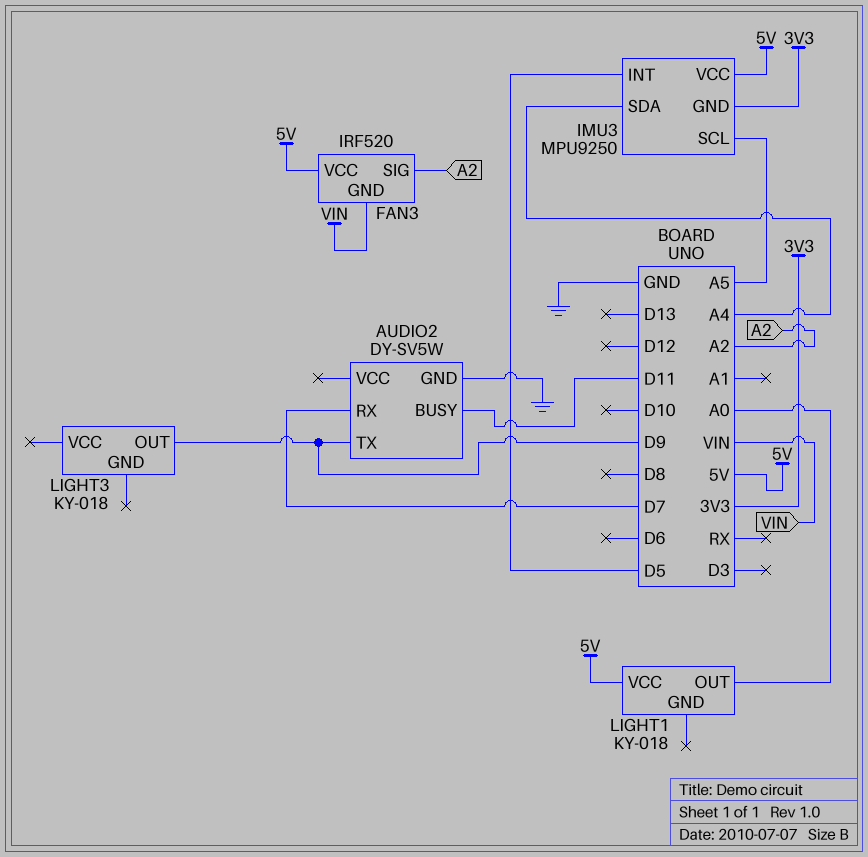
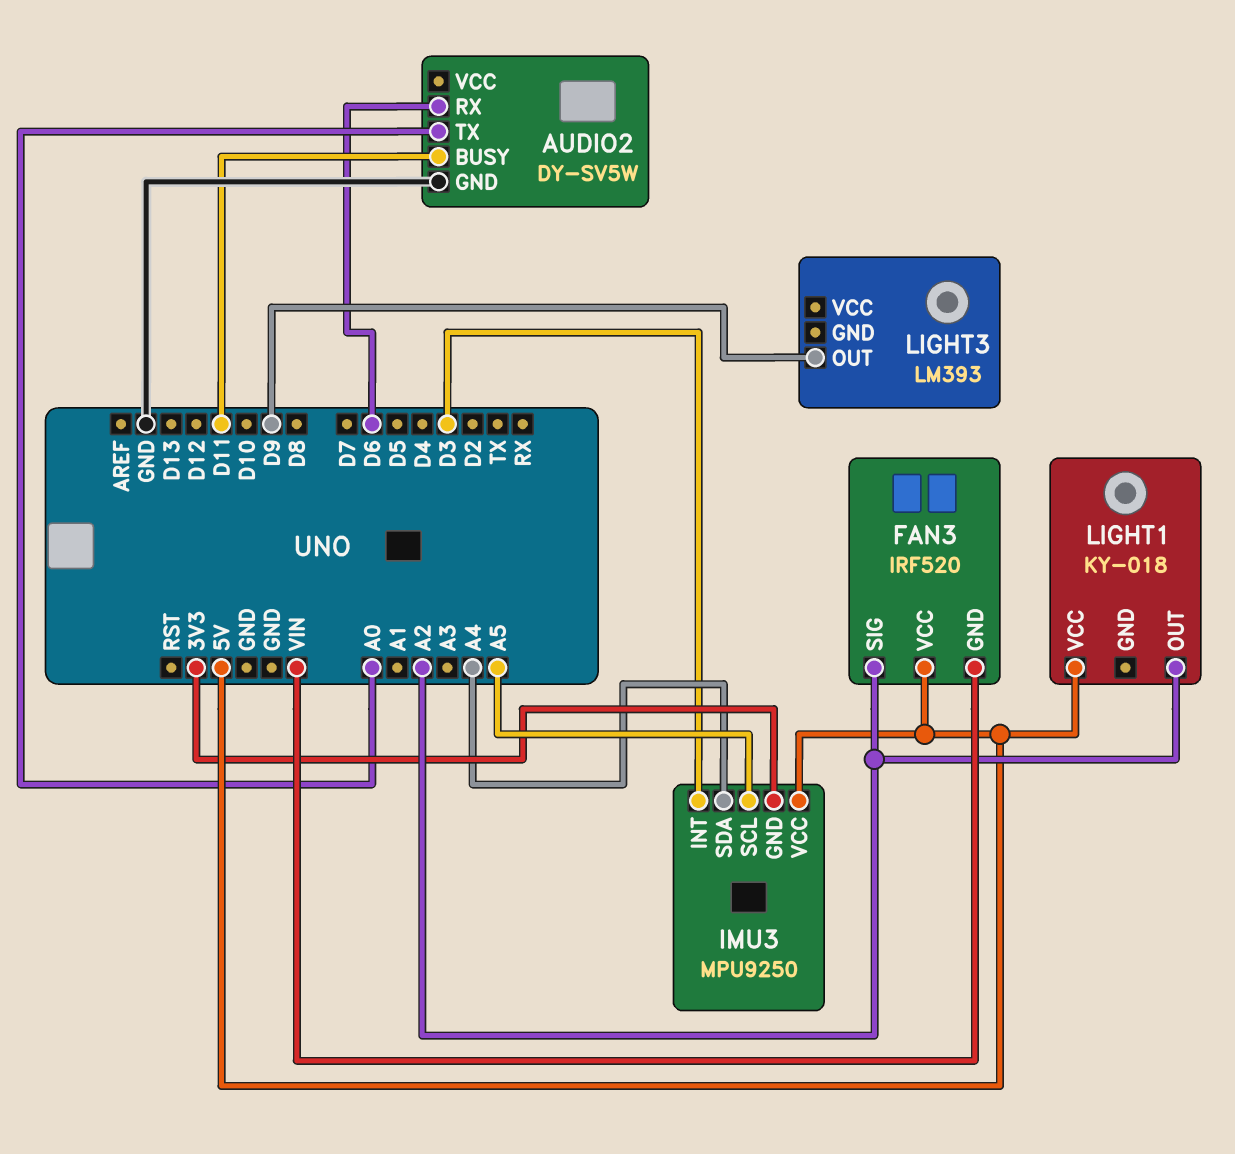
AUDIO2 pin RX: D7 -> D6
AUDIO2 pin TX: D9 -> A0
IMU3 pin INT: D5 -> D3
LIGHT1 pin OUT: A0 -> A2
LIGHT3: KY-018 -> LM393

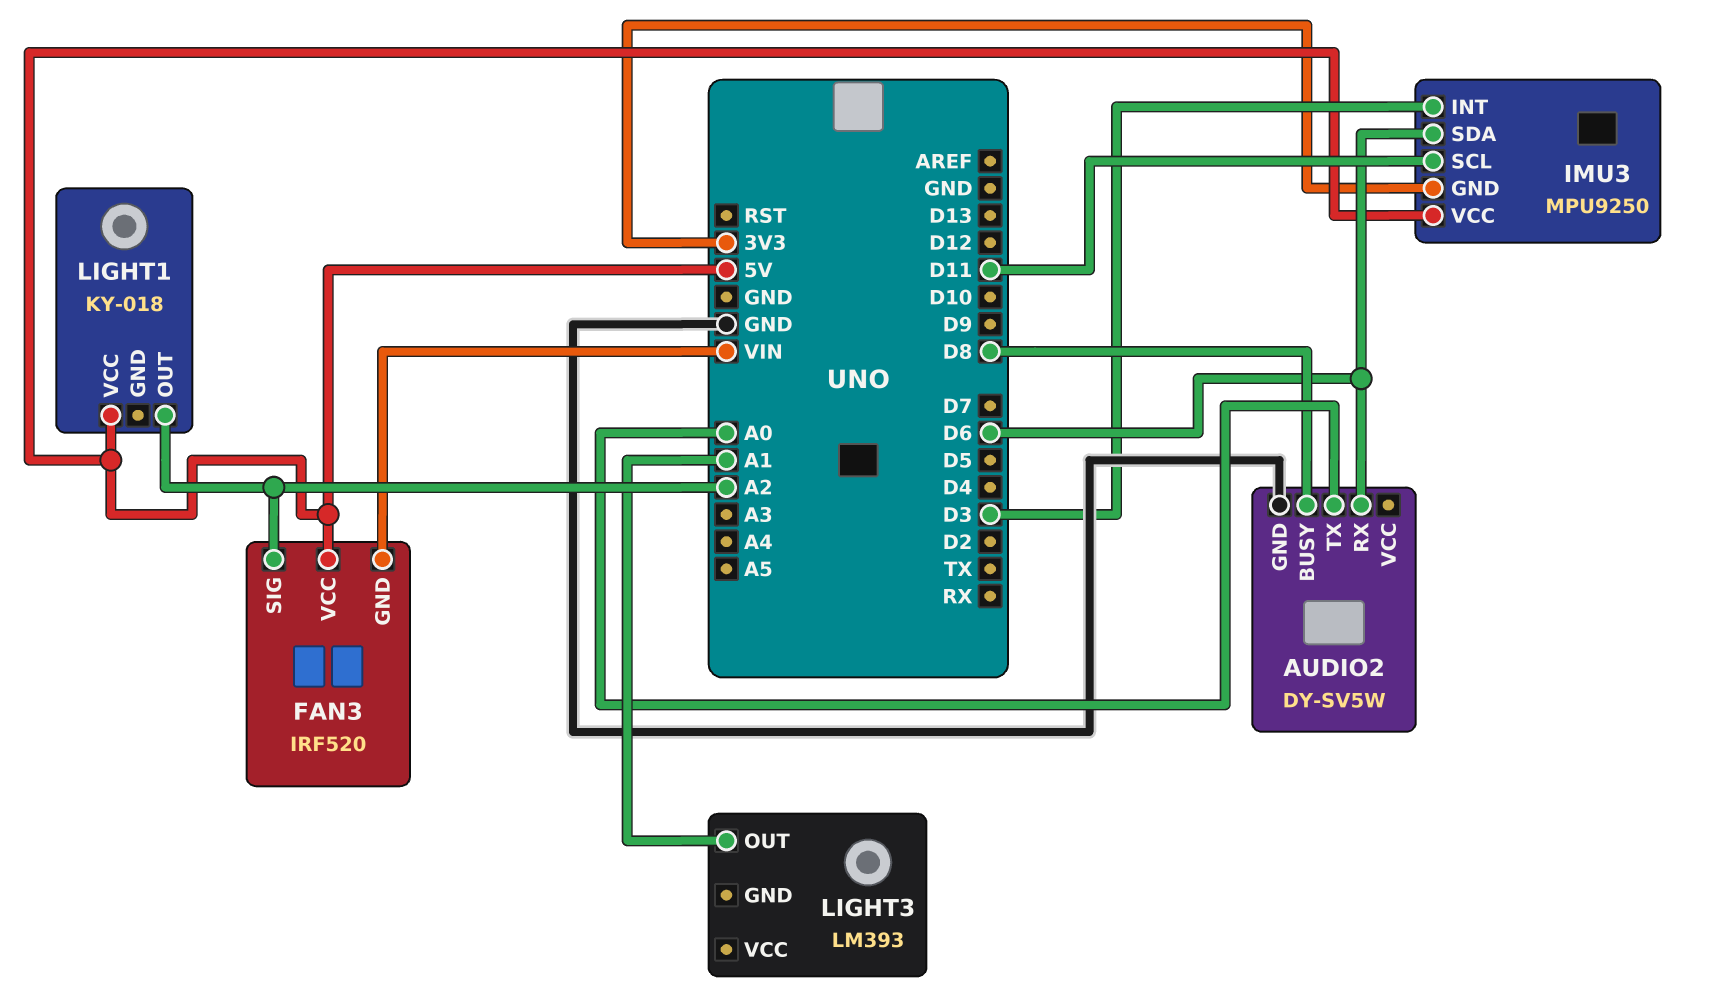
AUDIO2 pin BUSY: D11 -> D8
IMU3 pin SCL: A5 -> D11
IMU3 pin SDA: A4 -> D6
LIGHT3 pin OUT: D9 -> A1

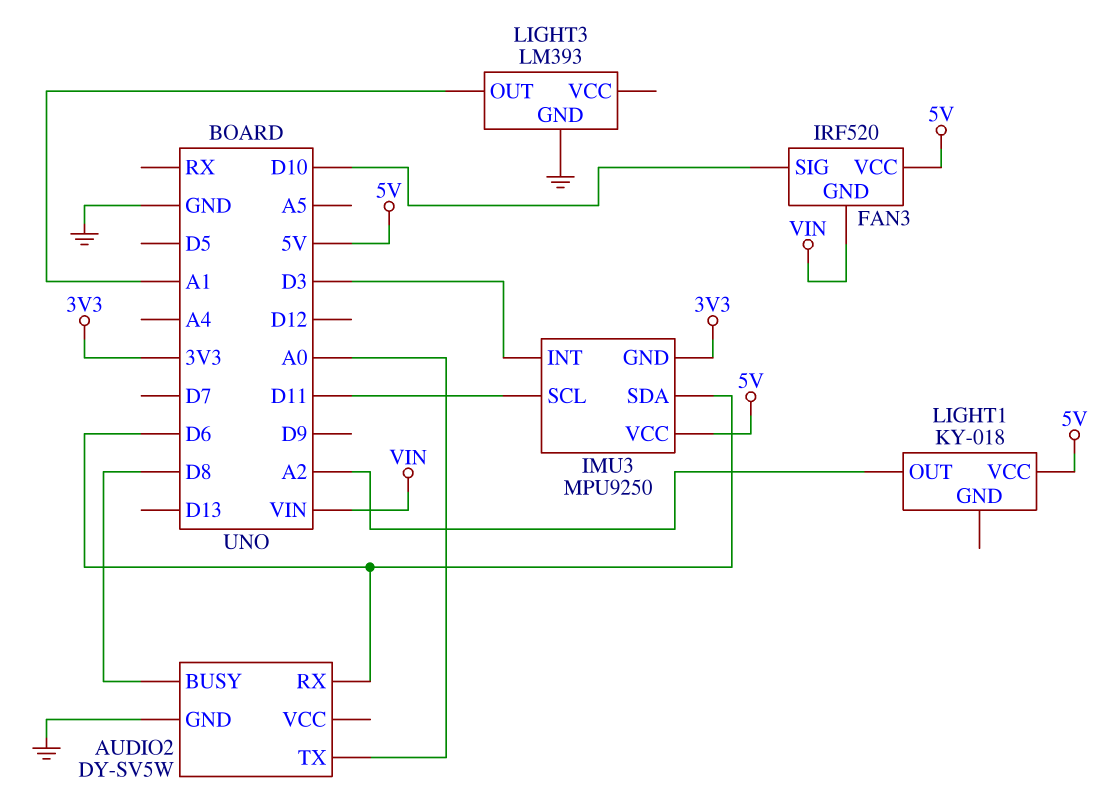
FAN3 pin SIG: A2 -> D10
LIGHT3 pin GND: none -> GND

